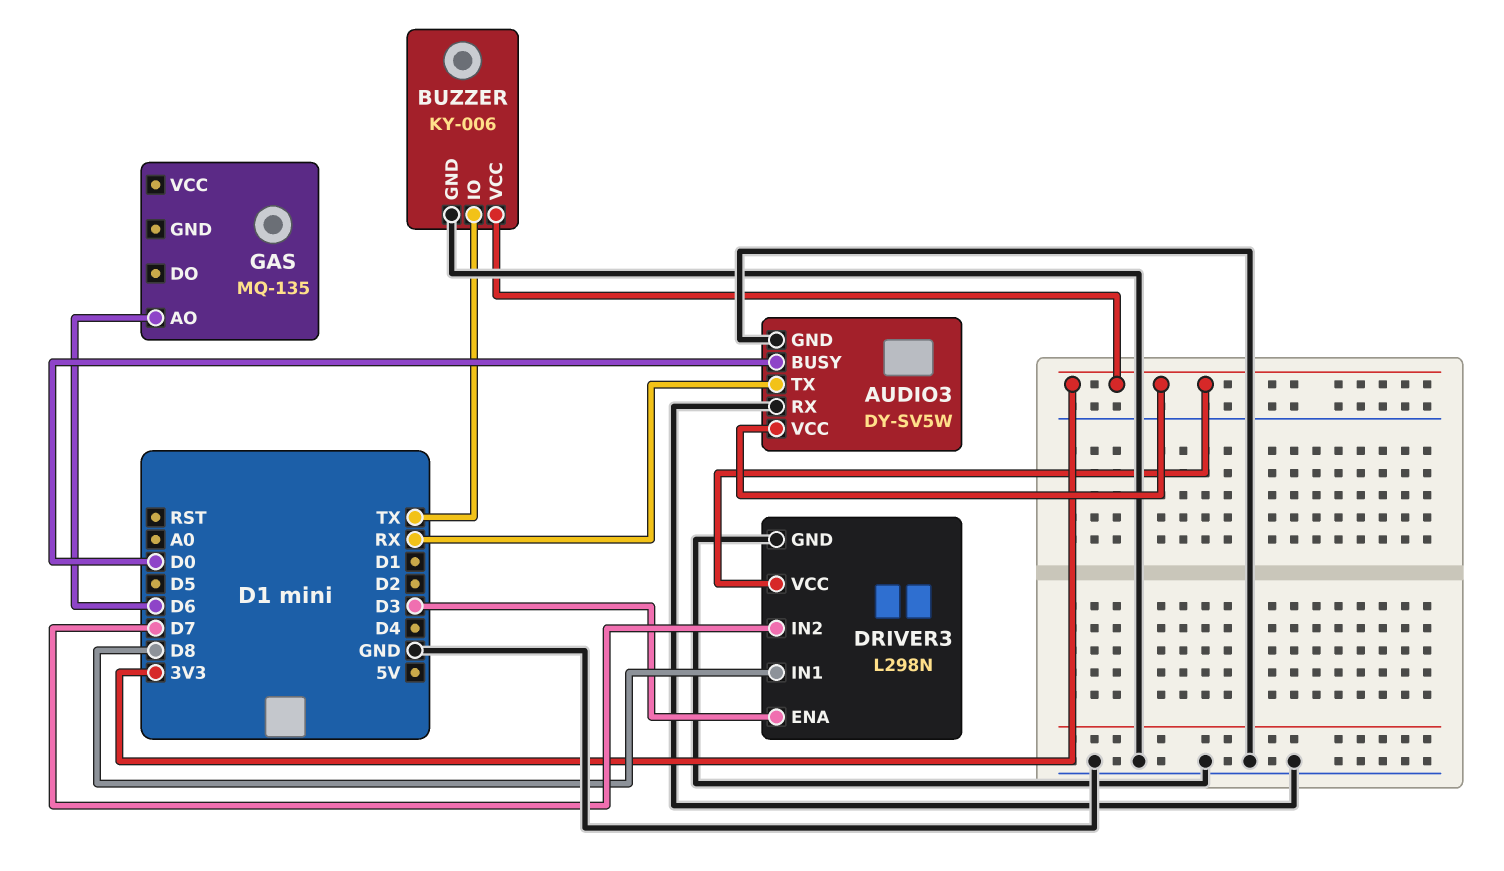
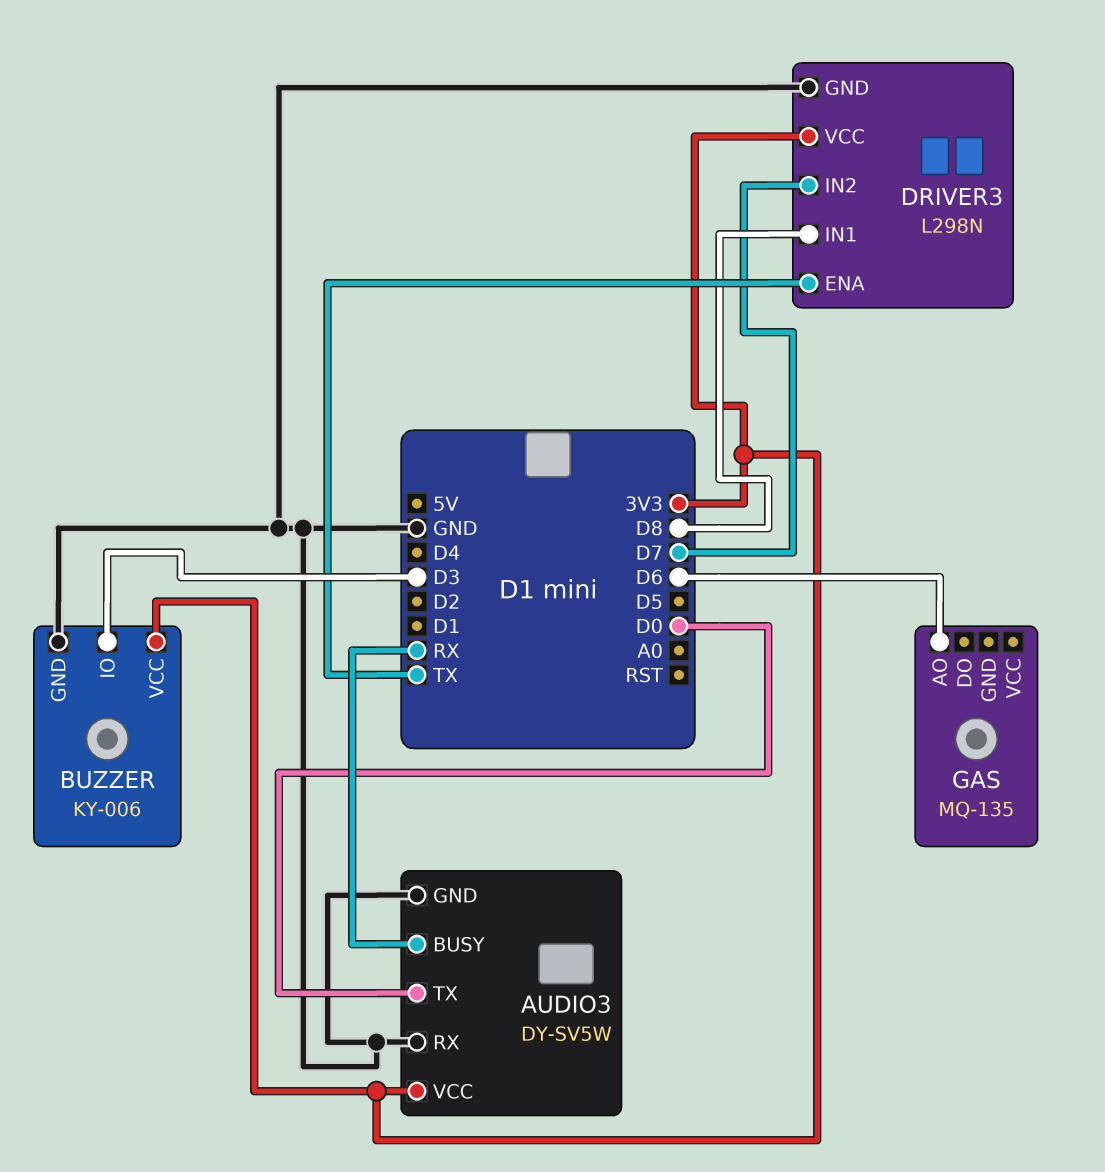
AUDIO3 pin BUSY: D0 -> RX
AUDIO3 pin TX: RX -> D0
BUZZER pin IO: TX -> D3
DRIVER3 pin ENA: D3 -> TX

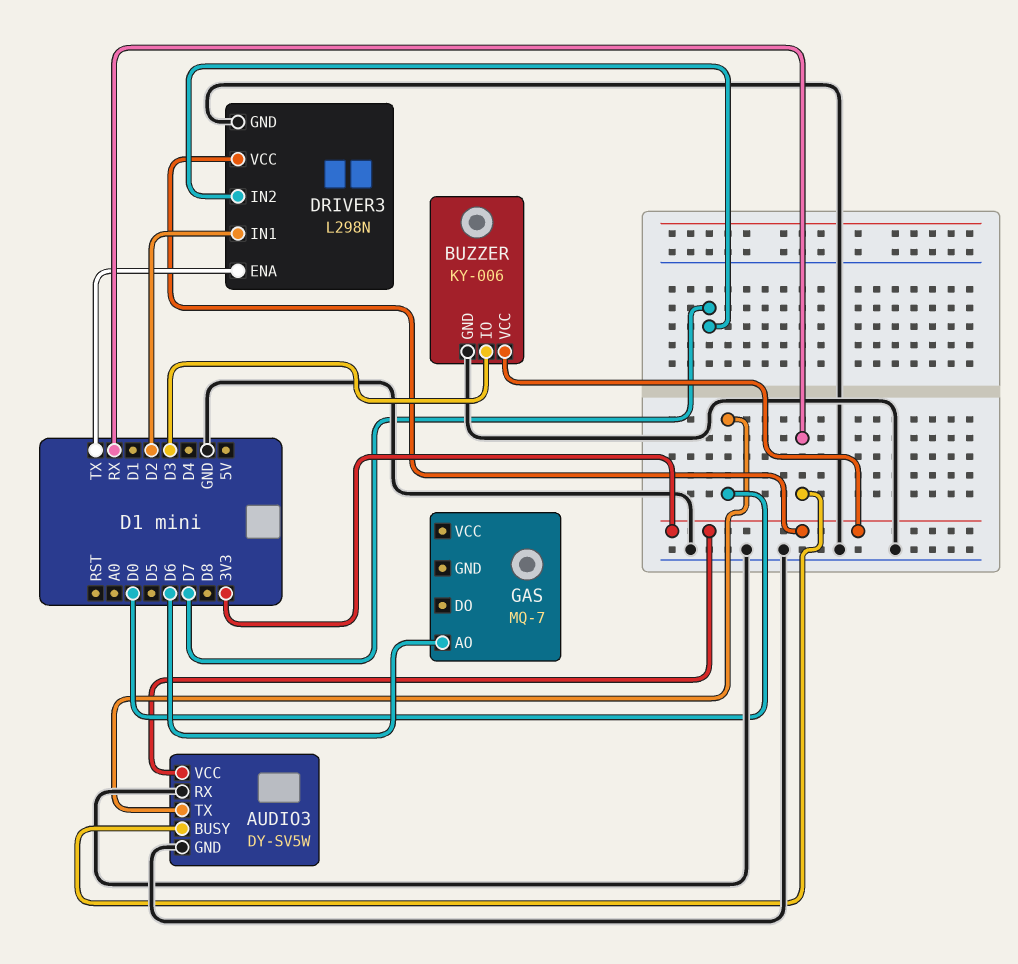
DRIVER3 pin IN1: D8 -> D2
GAS: MQ-135 -> MQ-7

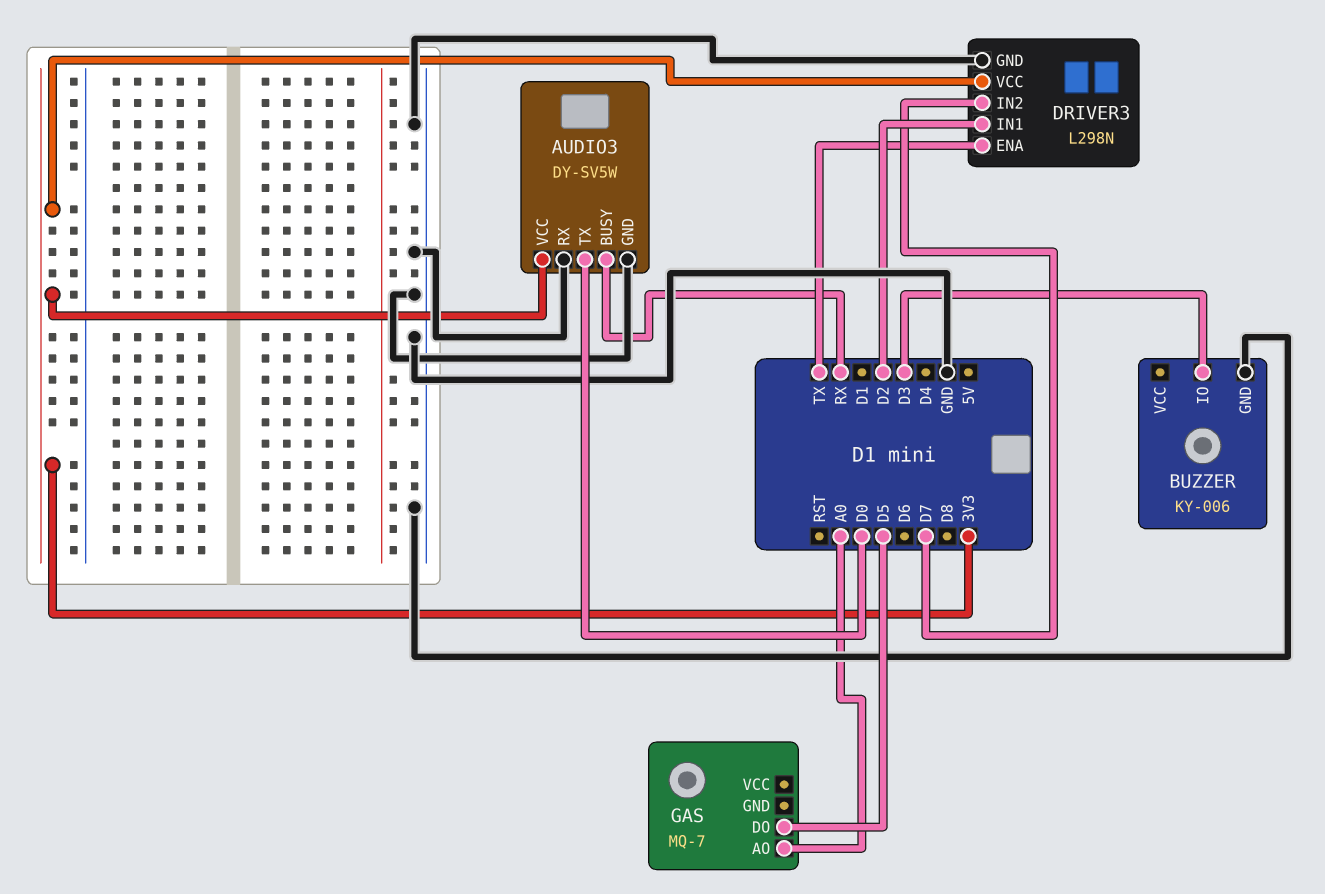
BUZZER pin VCC: 3V3 -> none
GAS pin AO: D6 -> A0
GAS pin DO: none -> D5

